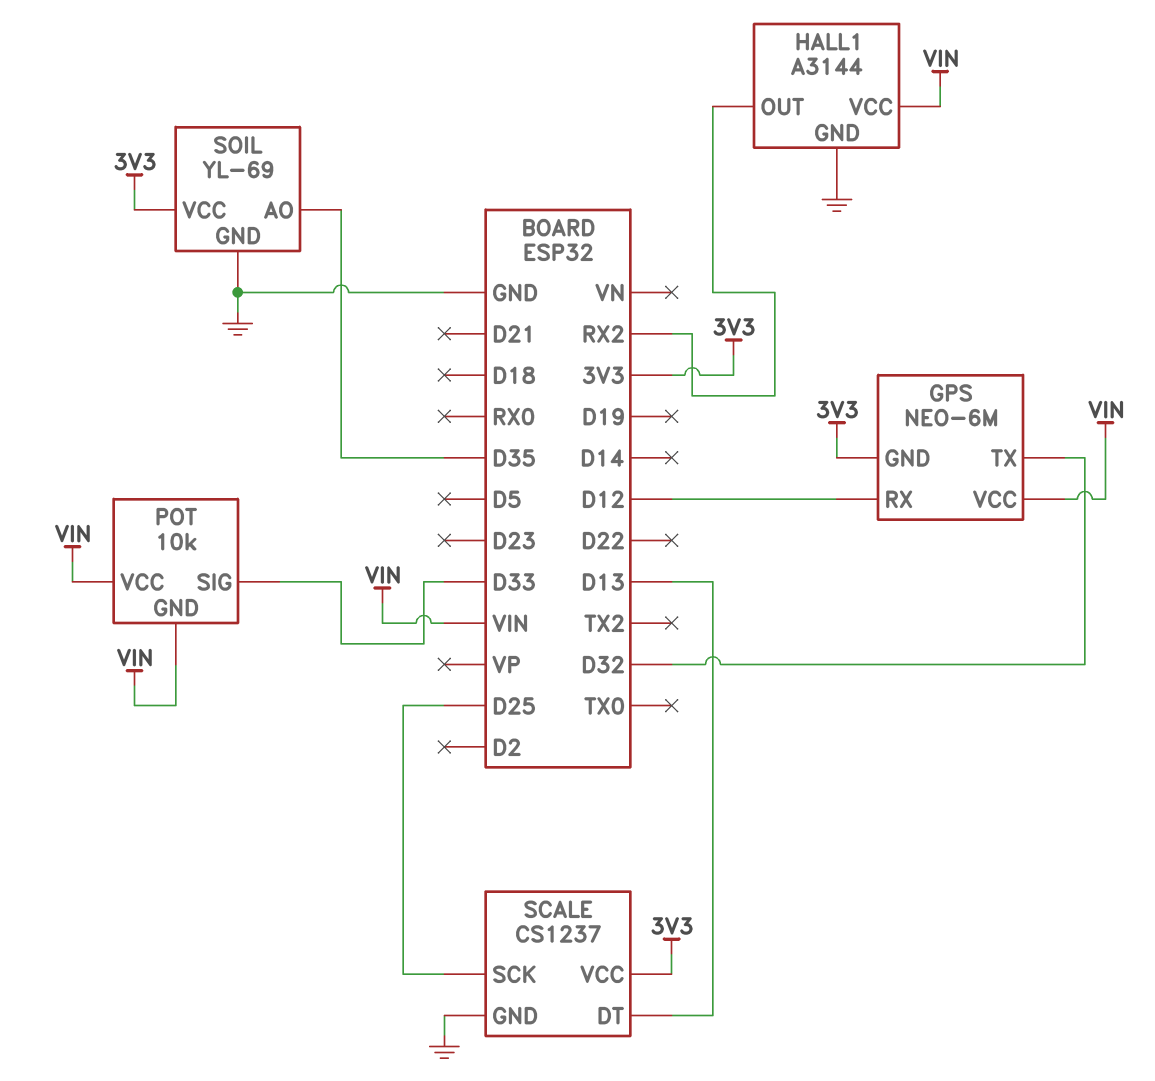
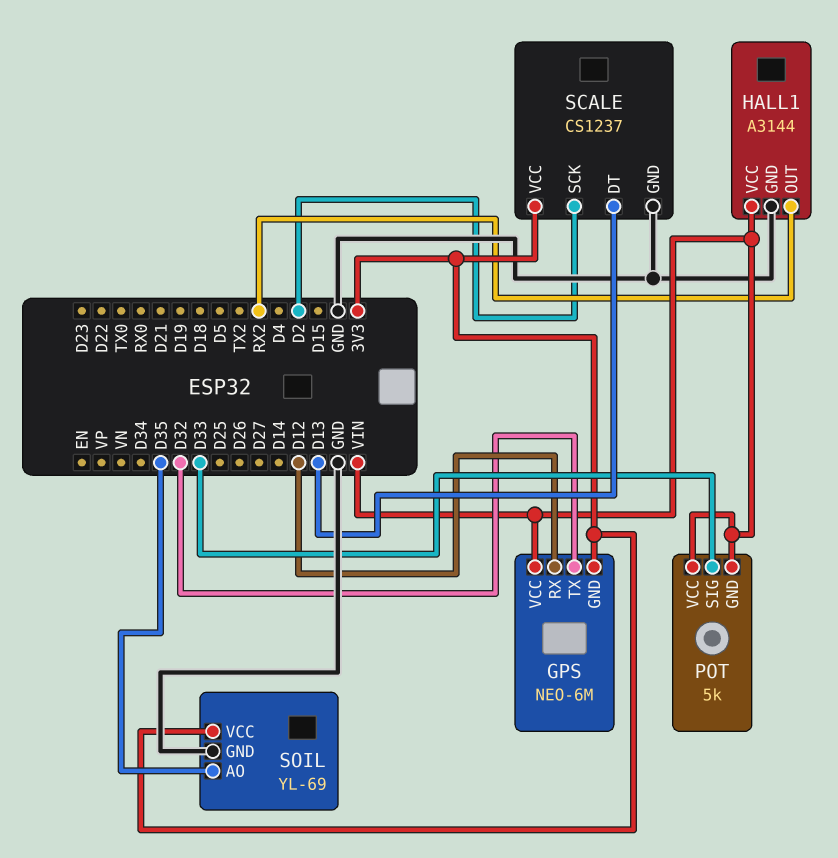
POT: 10k -> 5k
SCALE pin SCK: D25 -> D2

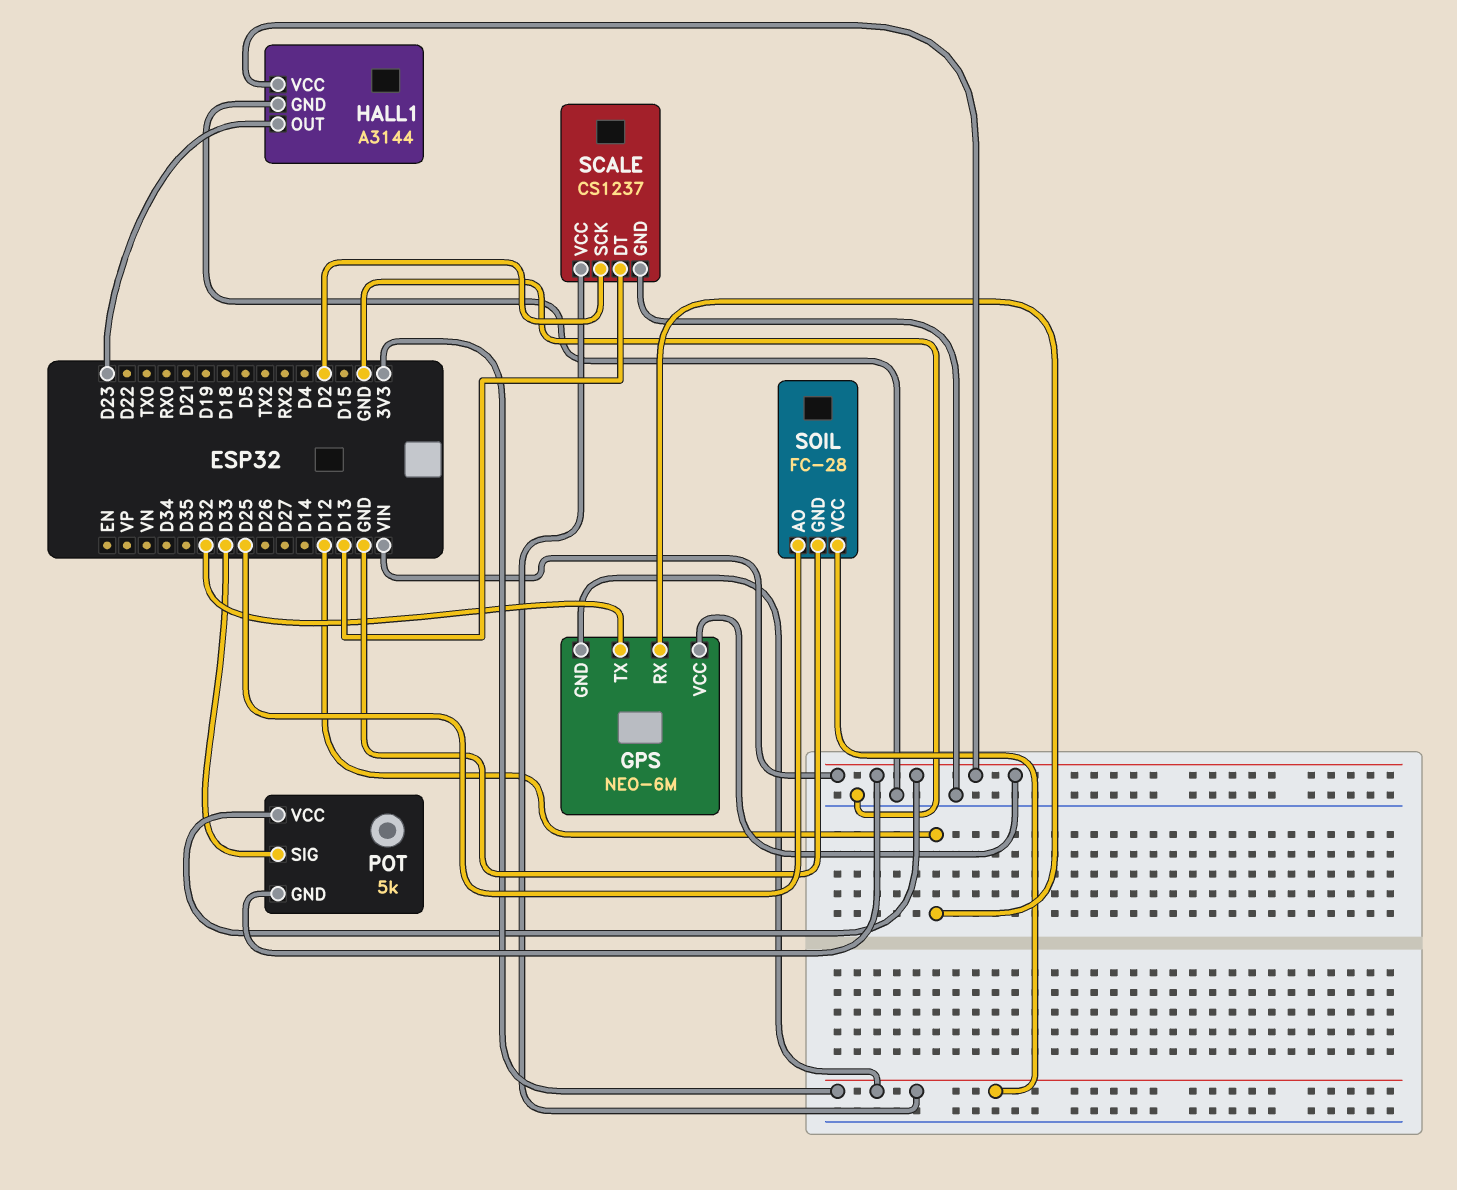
HALL1 pin OUT: RX2 -> D23
SOIL: YL-69 -> FC-28
SOIL pin AO: D35 -> D25

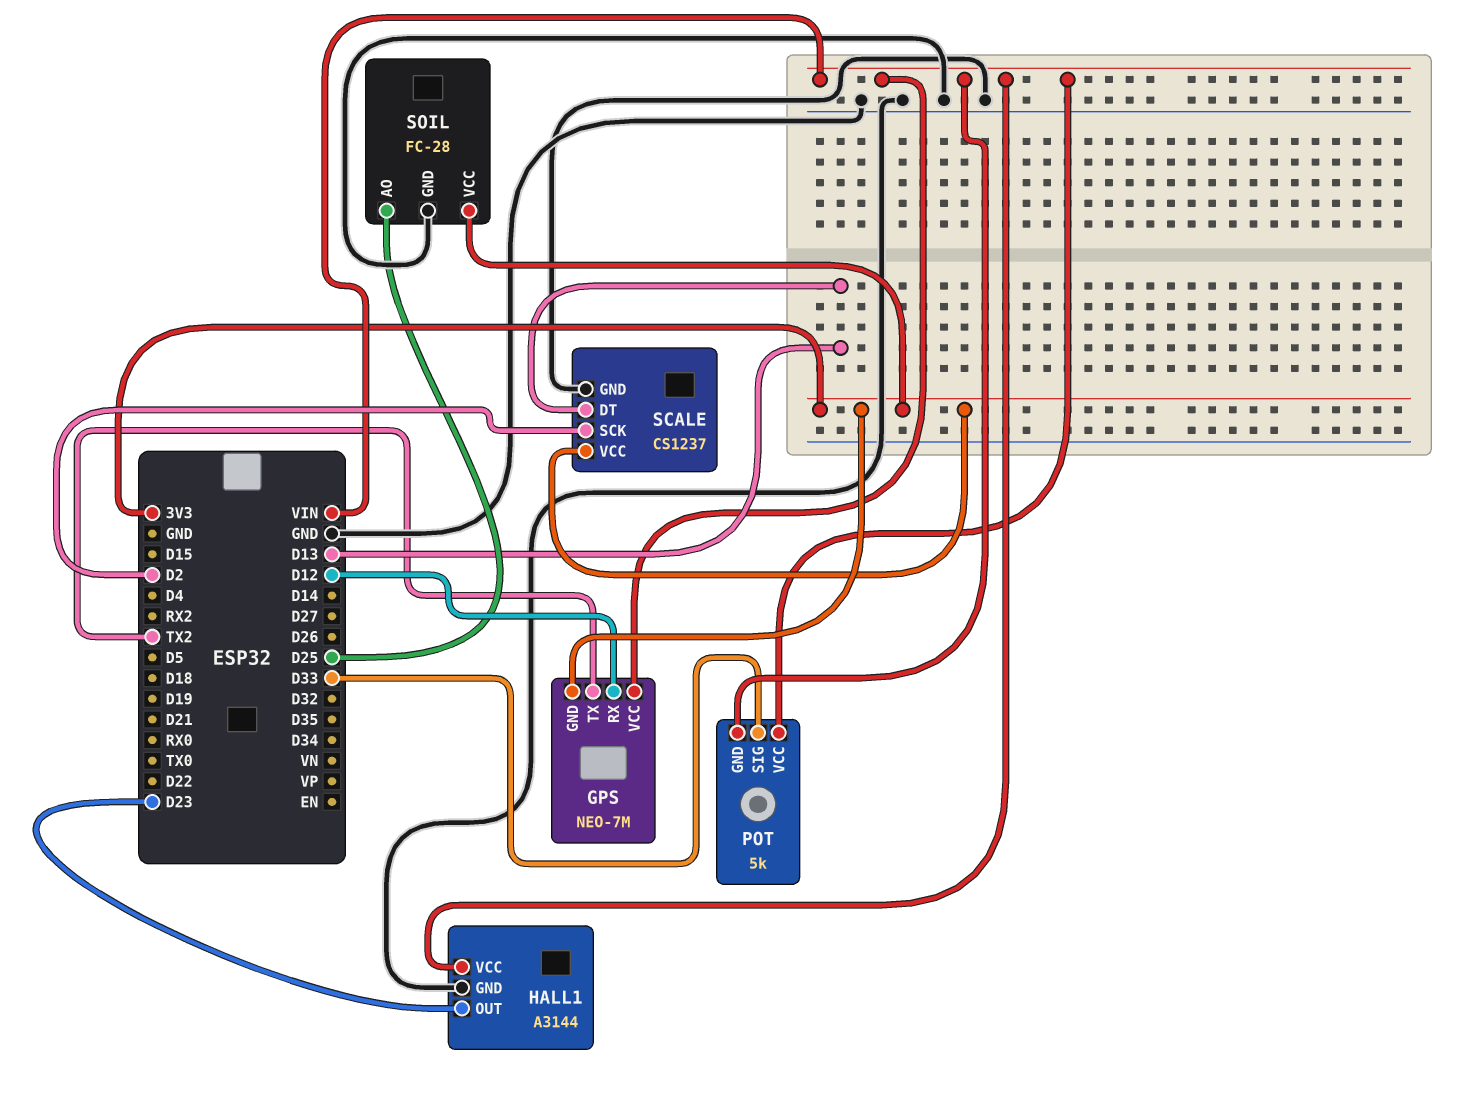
GPS: NEO-6M -> NEO-7M
GPS pin TX: D32 -> TX2

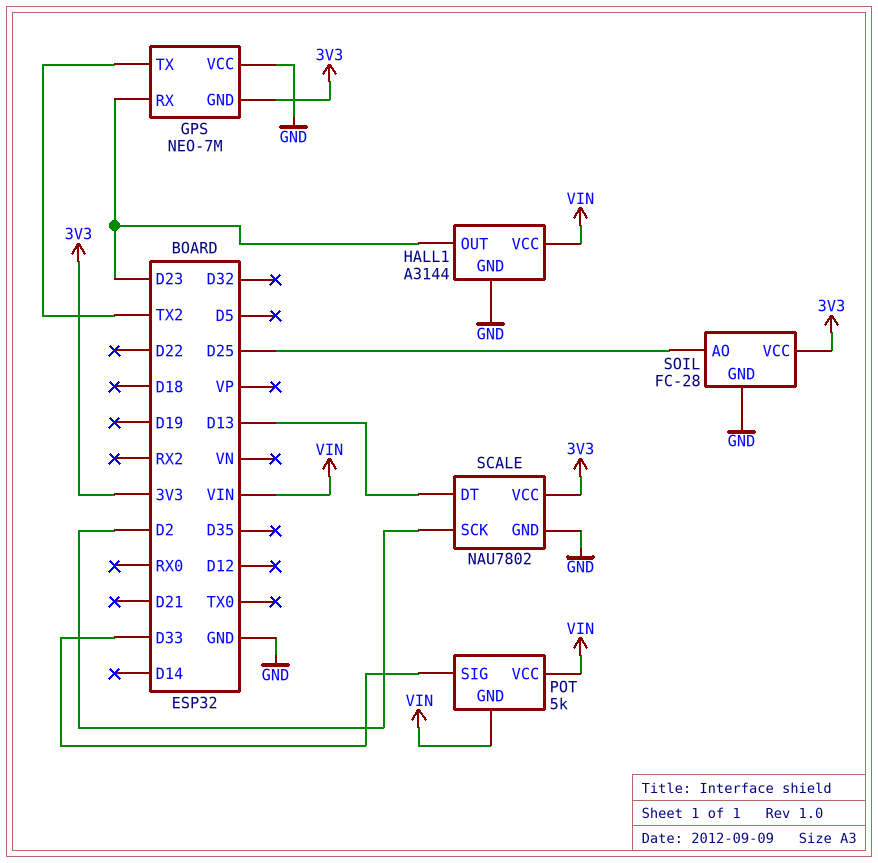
GPS pin RX: D12 -> D23
GPS pin VCC: VIN -> GND
SCALE: CS1237 -> NAU7802

